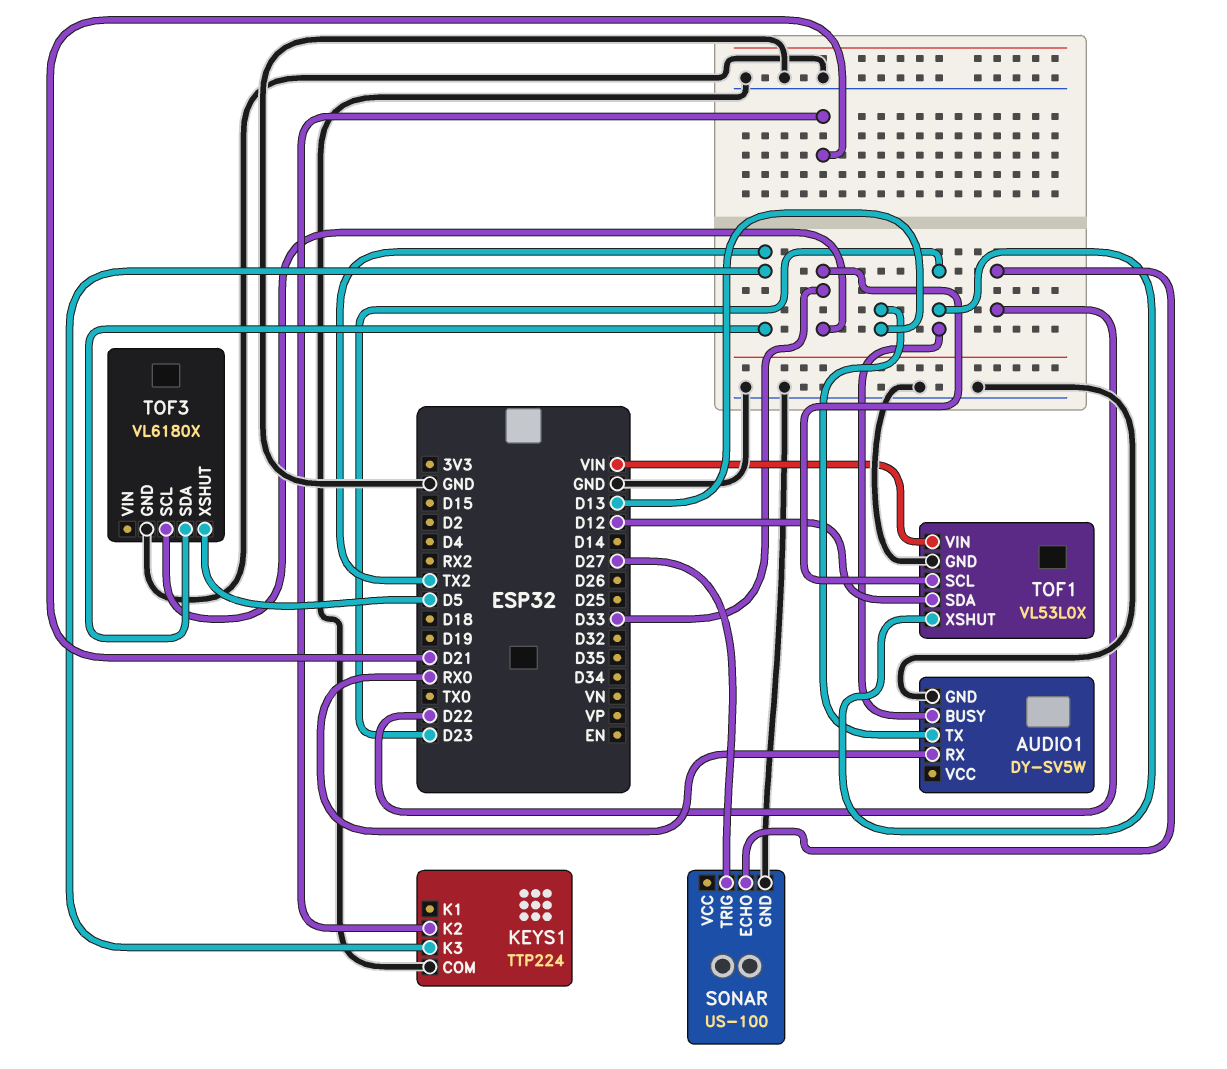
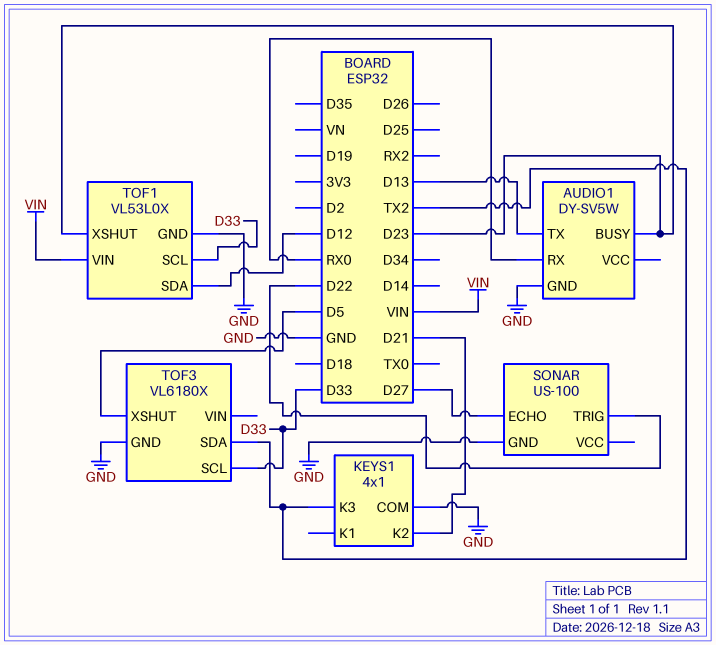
KEYS1: TTP224 -> 4x1
SONAR pin ECHO: D22 -> D27
SONAR pin TRIG: D27 -> D22

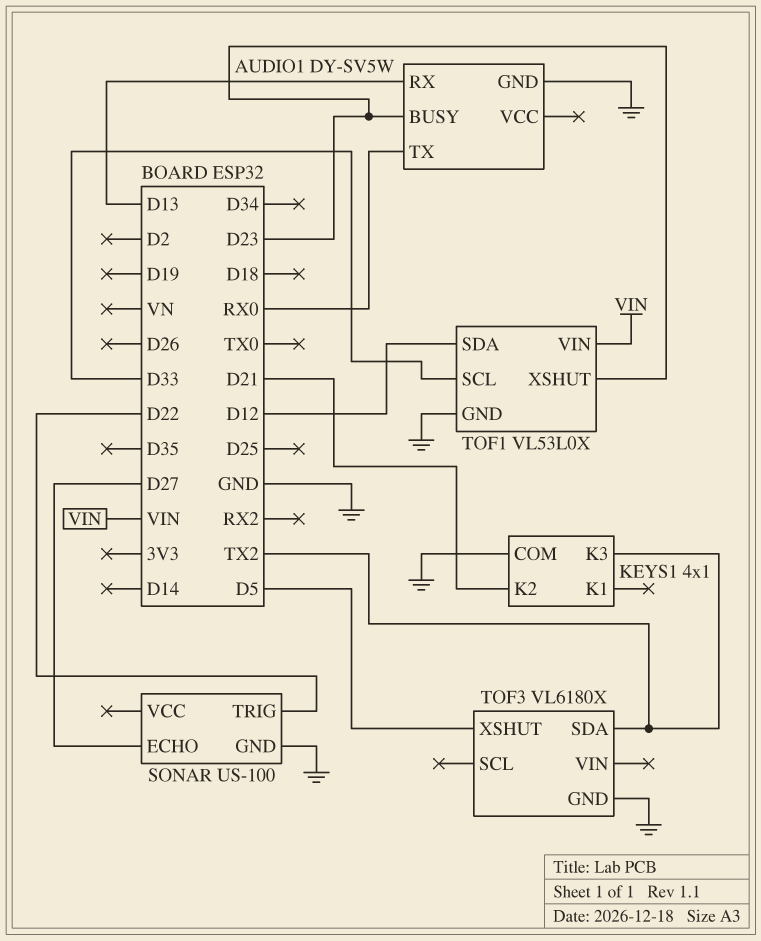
AUDIO1 pin RX: RX0 -> D13
AUDIO1 pin TX: D13 -> RX0
TOF3 pin SCL: D33 -> none

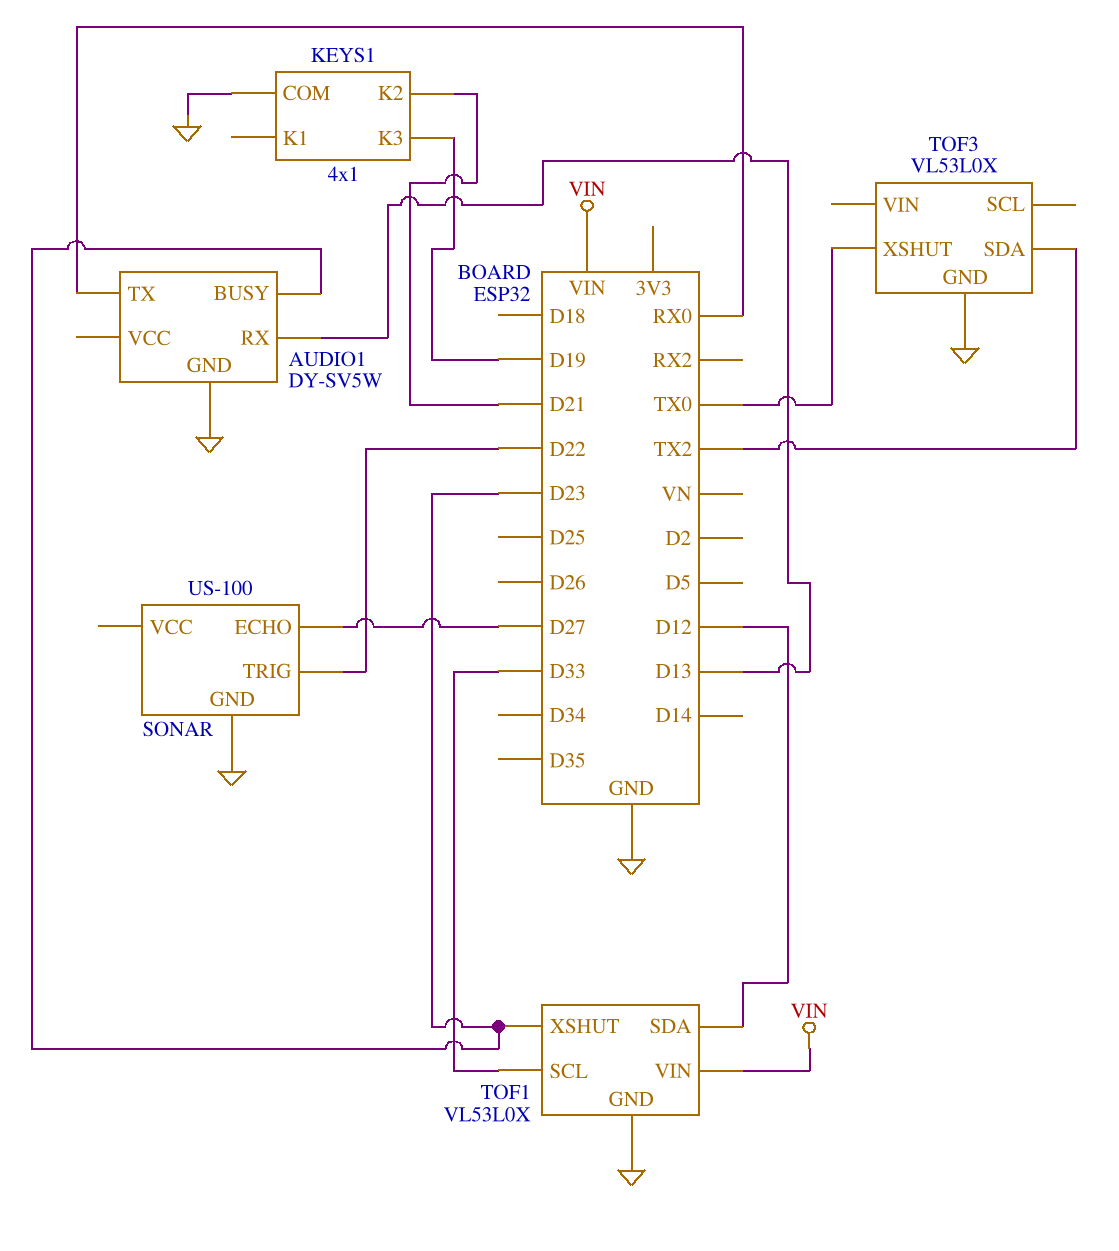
KEYS1 pin K3: TX2 -> D19
TOF3: VL6180X -> VL53L0X
TOF3 pin XSHUT: D5 -> TX0

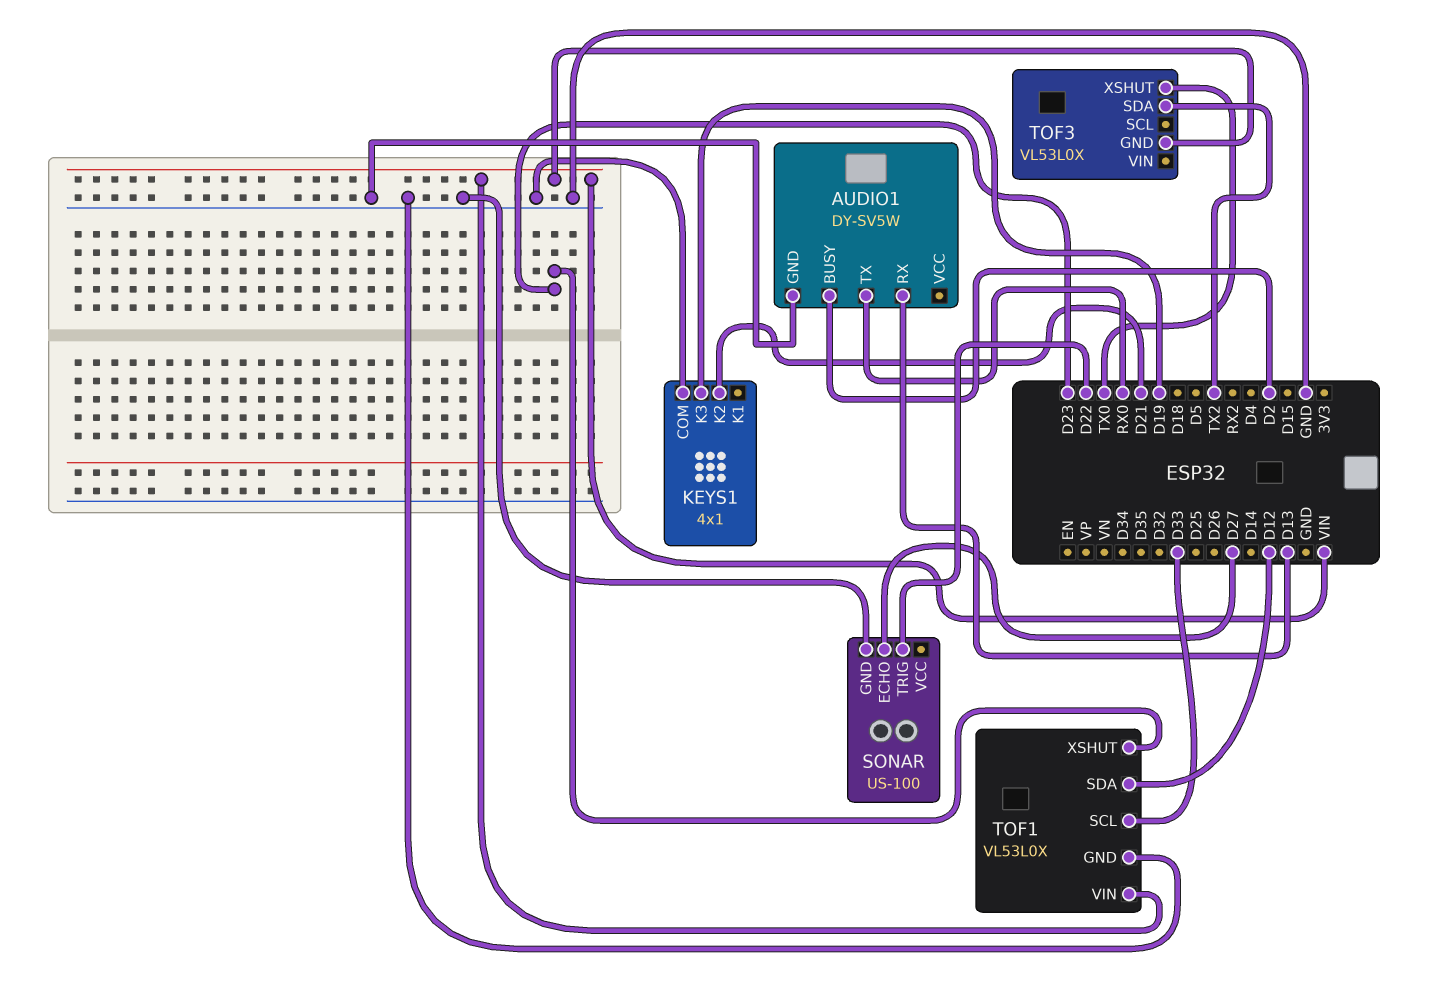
AUDIO1 pin BUSY: D23 -> D2
TOF3 pin GND: GND -> VIN

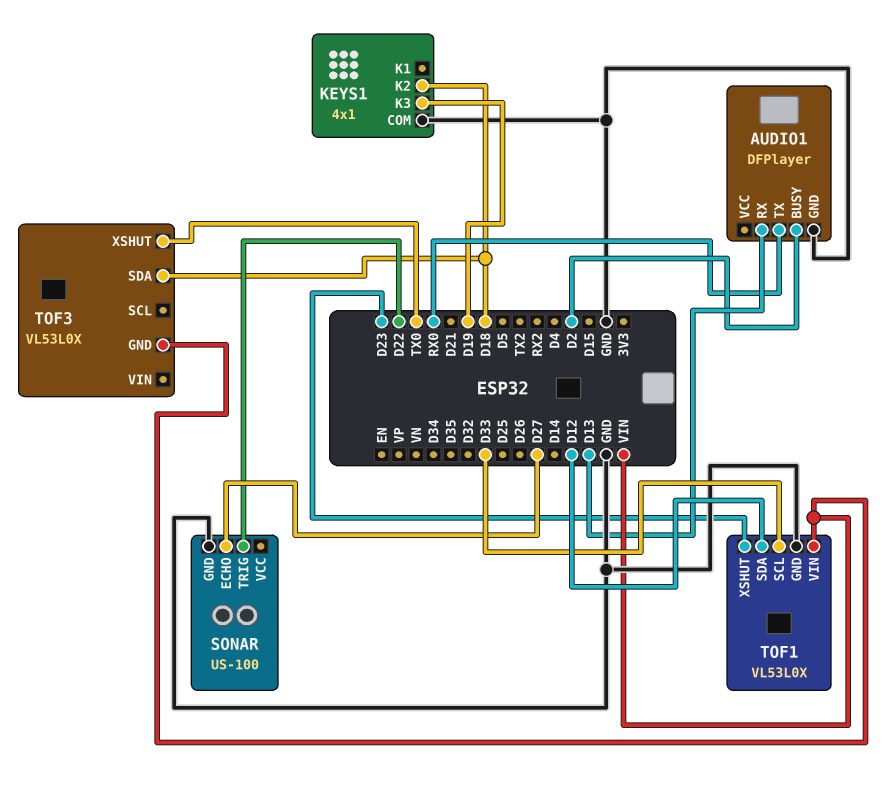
AUDIO1: DY-SV5W -> DFPlayer
KEYS1 pin K2: D21 -> D18
TOF3 pin SDA: TX2 -> D18

